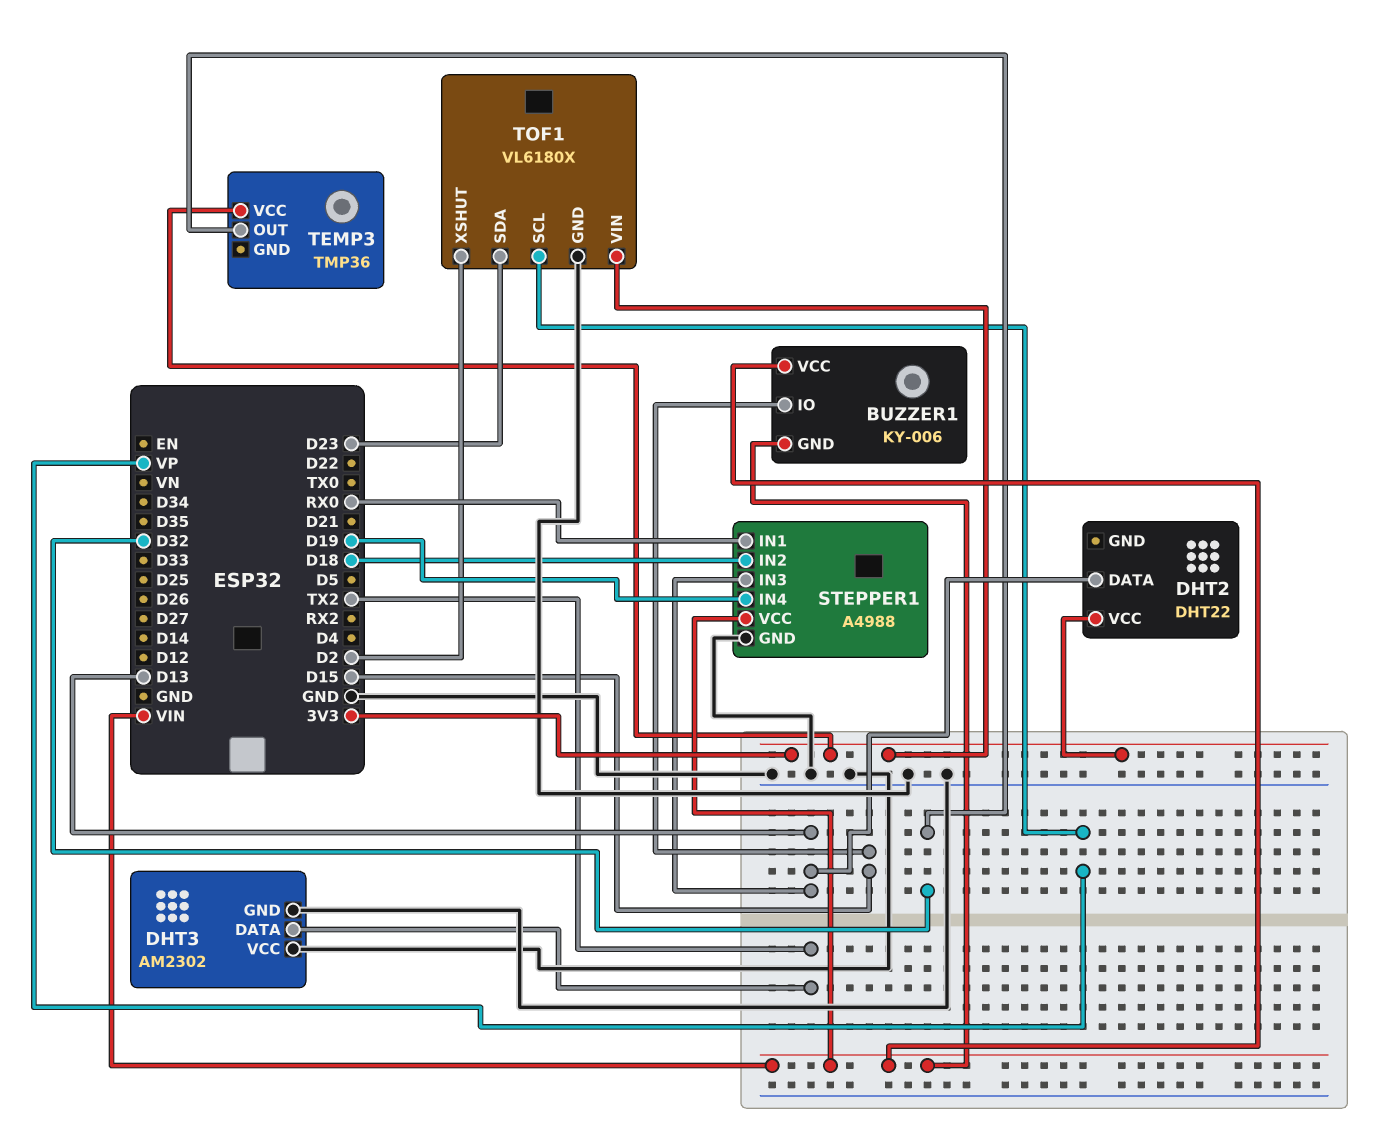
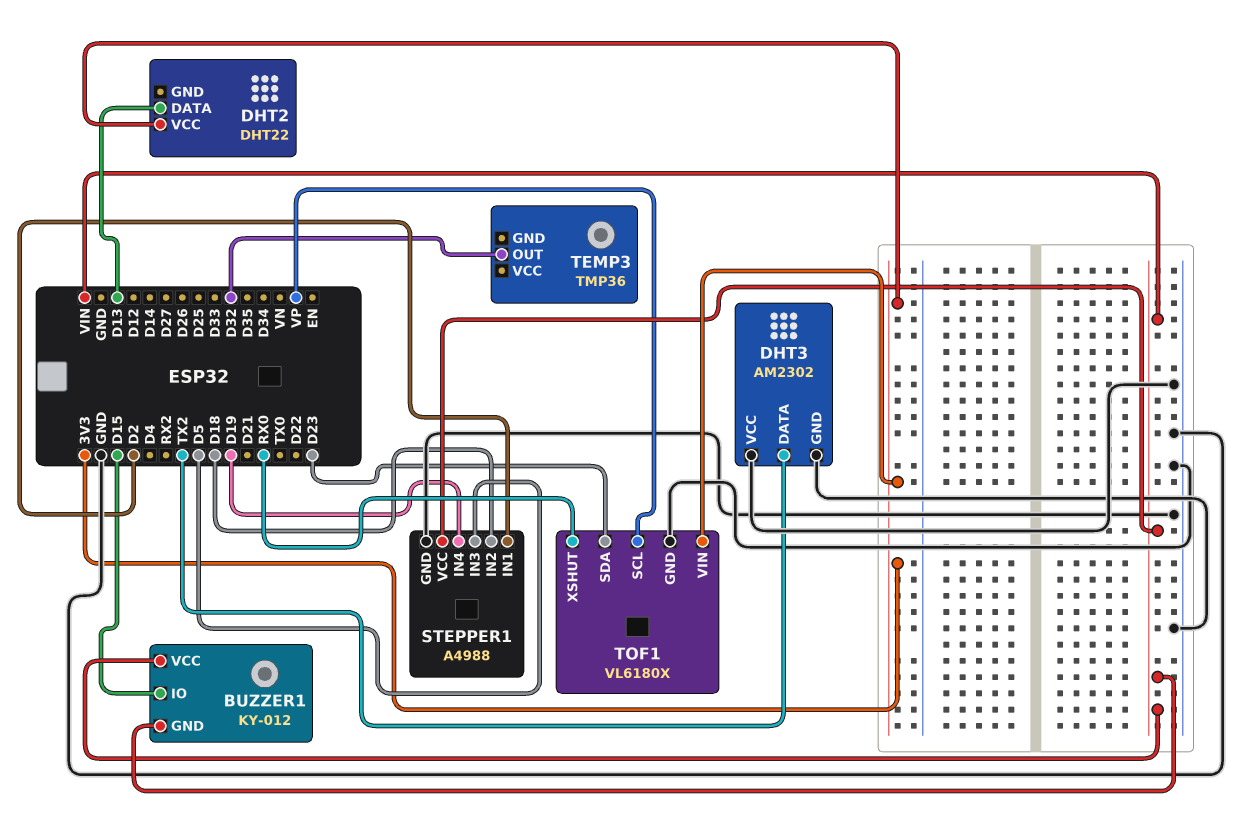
BUZZER1: KY-006 -> KY-012
STEPPER1 pin IN1: RX0 -> D2
STEPPER1 pin IN3: D13 -> D5
TEMP3 pin VCC: 3V3 -> none
TOF1 pin XSHUT: D2 -> RX0

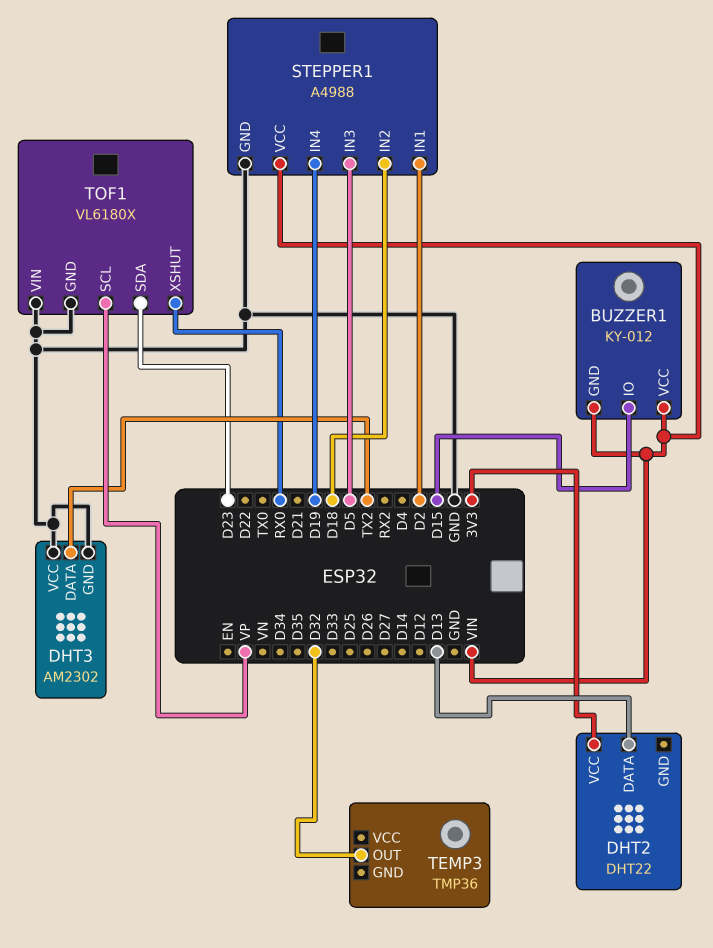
TOF1 pin VIN: 3V3 -> GND

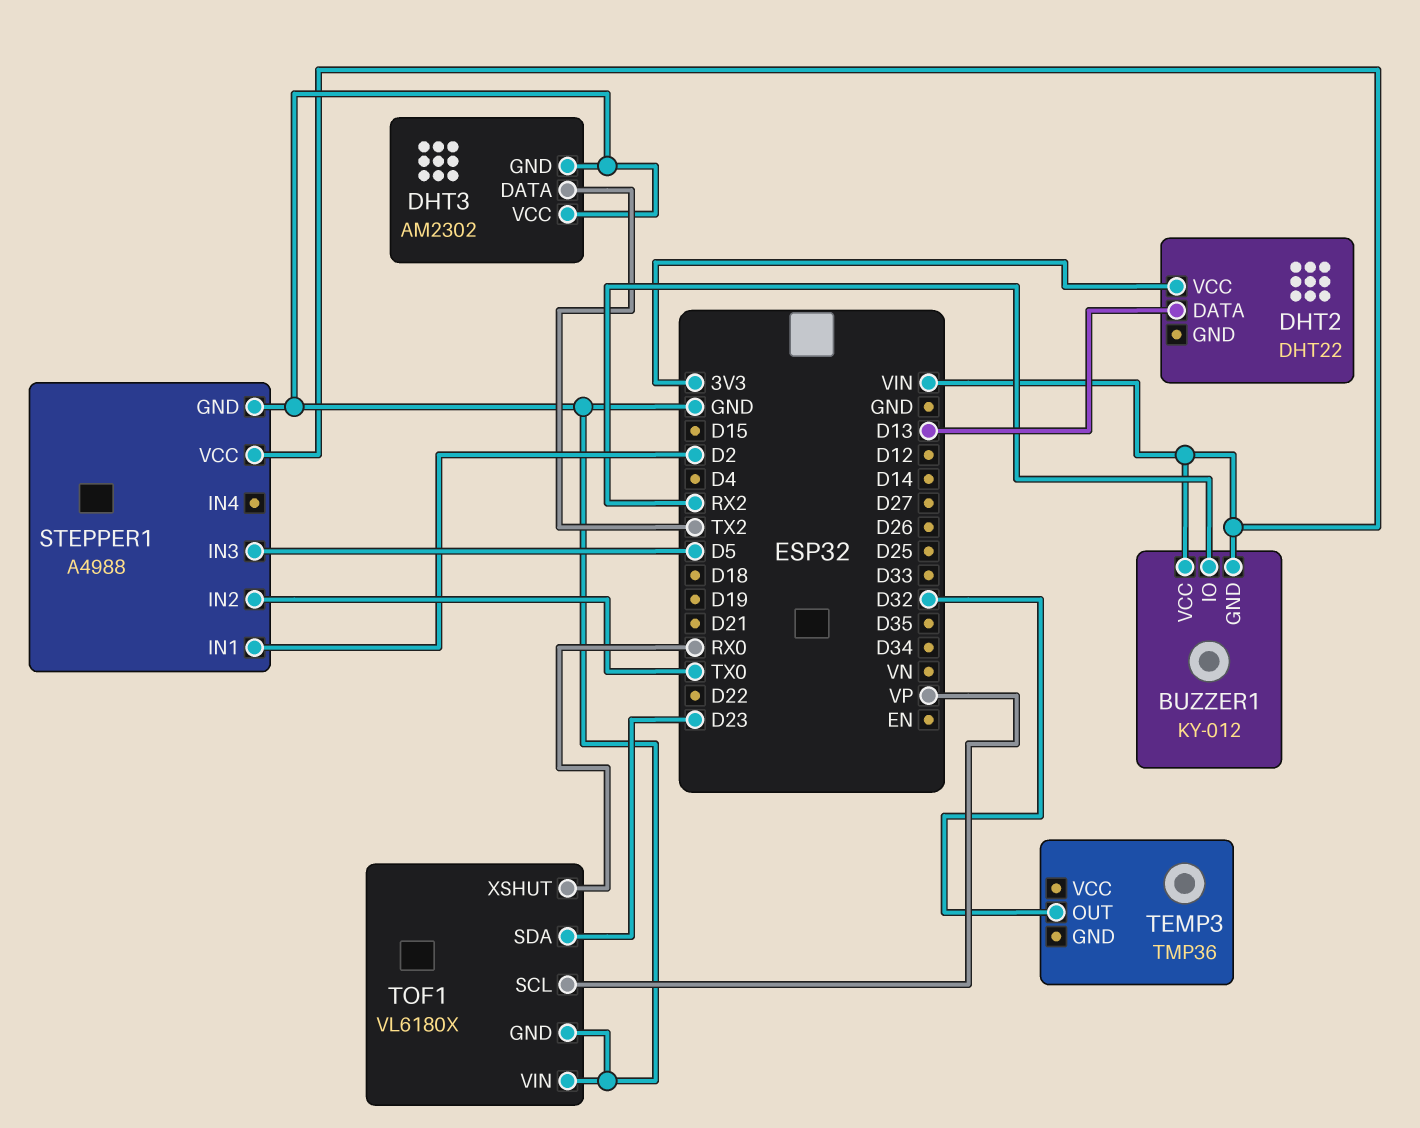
BUZZER1 pin IO: D15 -> RX2
STEPPER1 pin IN2: D18 -> TX0
STEPPER1 pin IN4: D19 -> none

